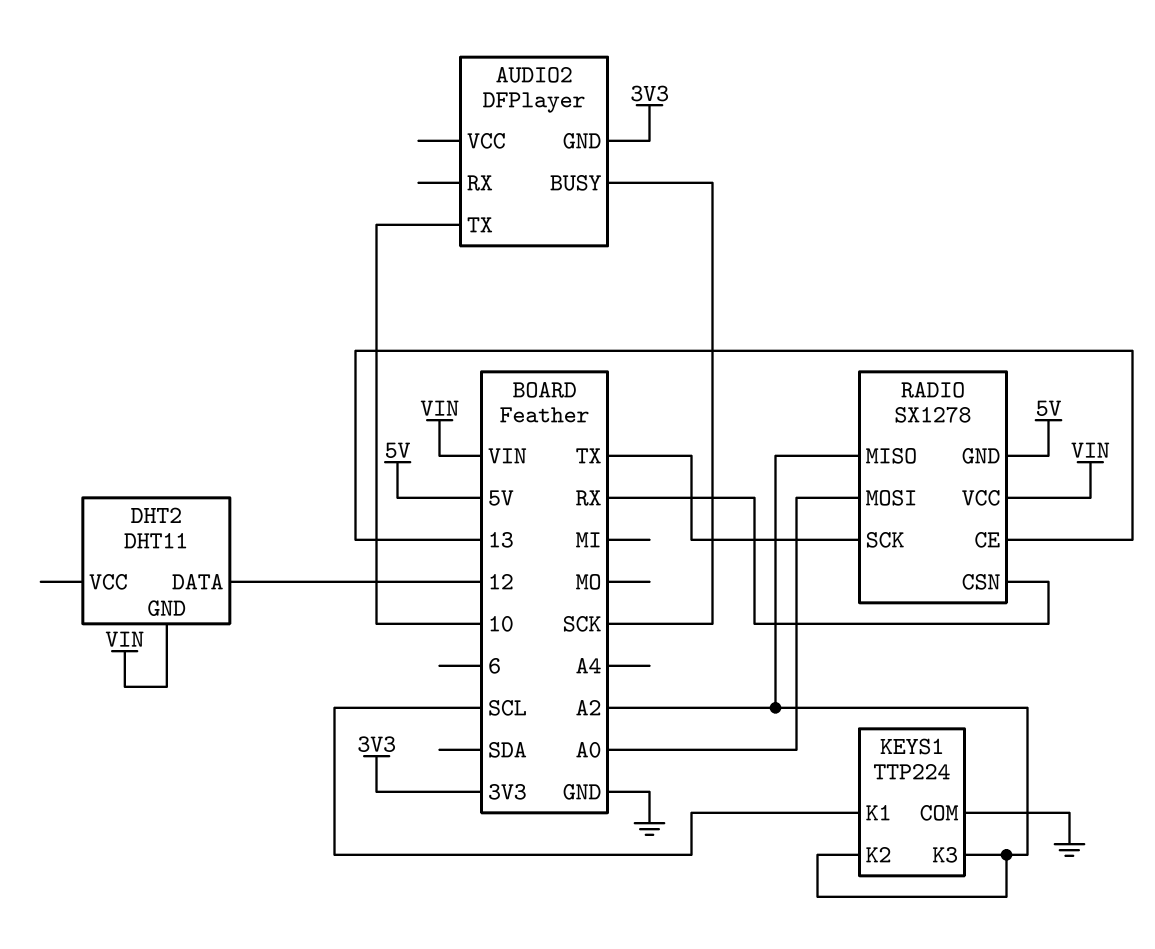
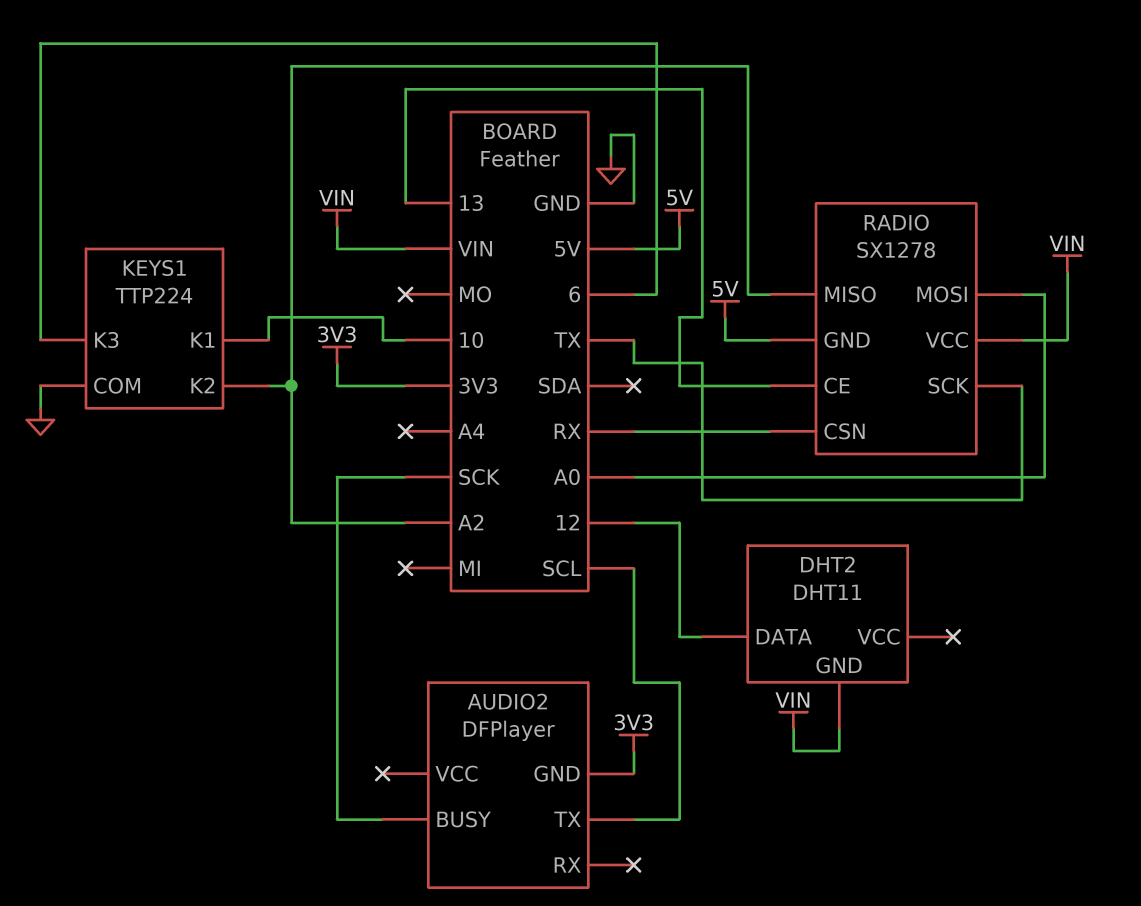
AUDIO2 pin TX: 10 -> SCL
KEYS1 pin K1: SCL -> 10
KEYS1 pin K3: A2 -> 6

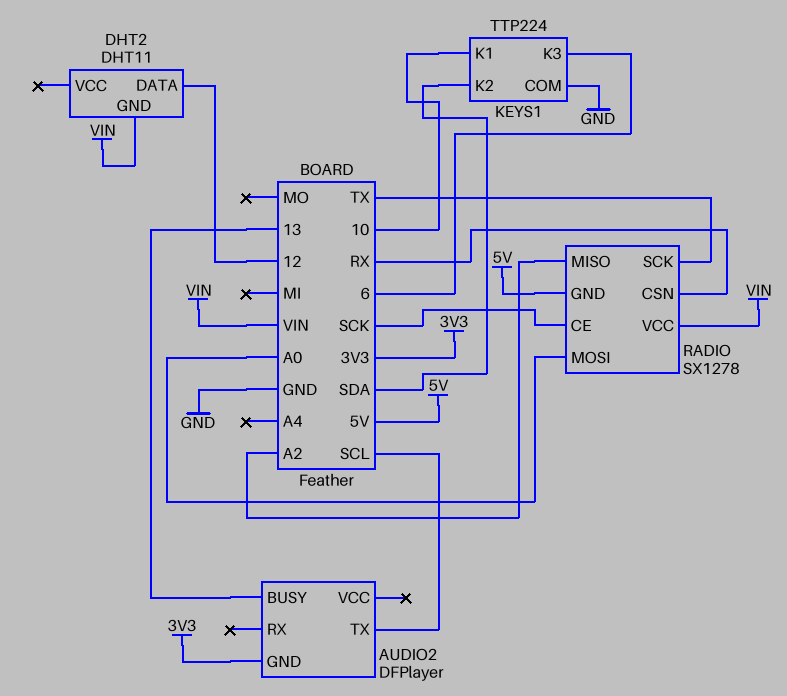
AUDIO2 pin BUSY: SCK -> 13
KEYS1 pin K2: A2 -> SDA
RADIO pin CE: 13 -> SCK

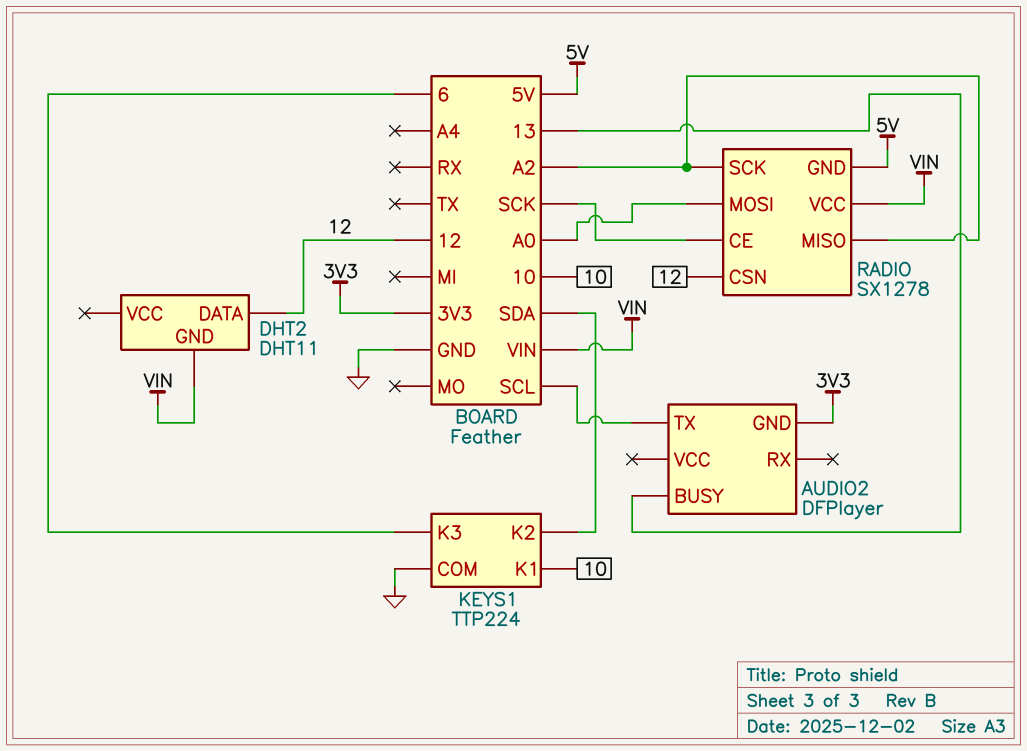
RADIO pin CSN: RX -> 12
RADIO pin SCK: TX -> A2

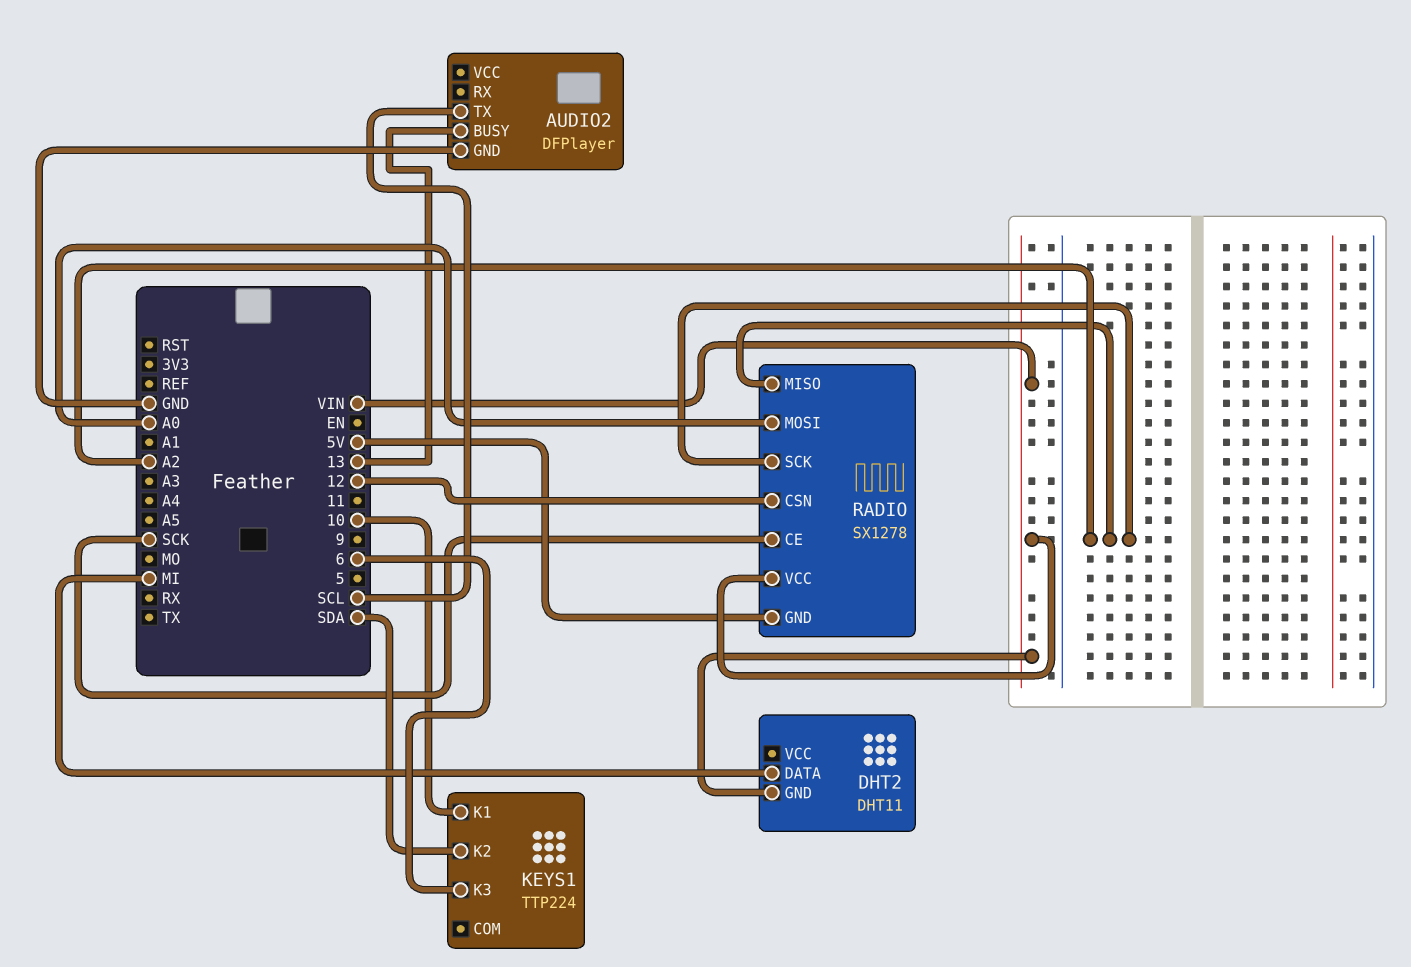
AUDIO2 pin GND: 3V3 -> GND
DHT2 pin DATA: 12 -> MI
KEYS1 pin COM: GND -> none

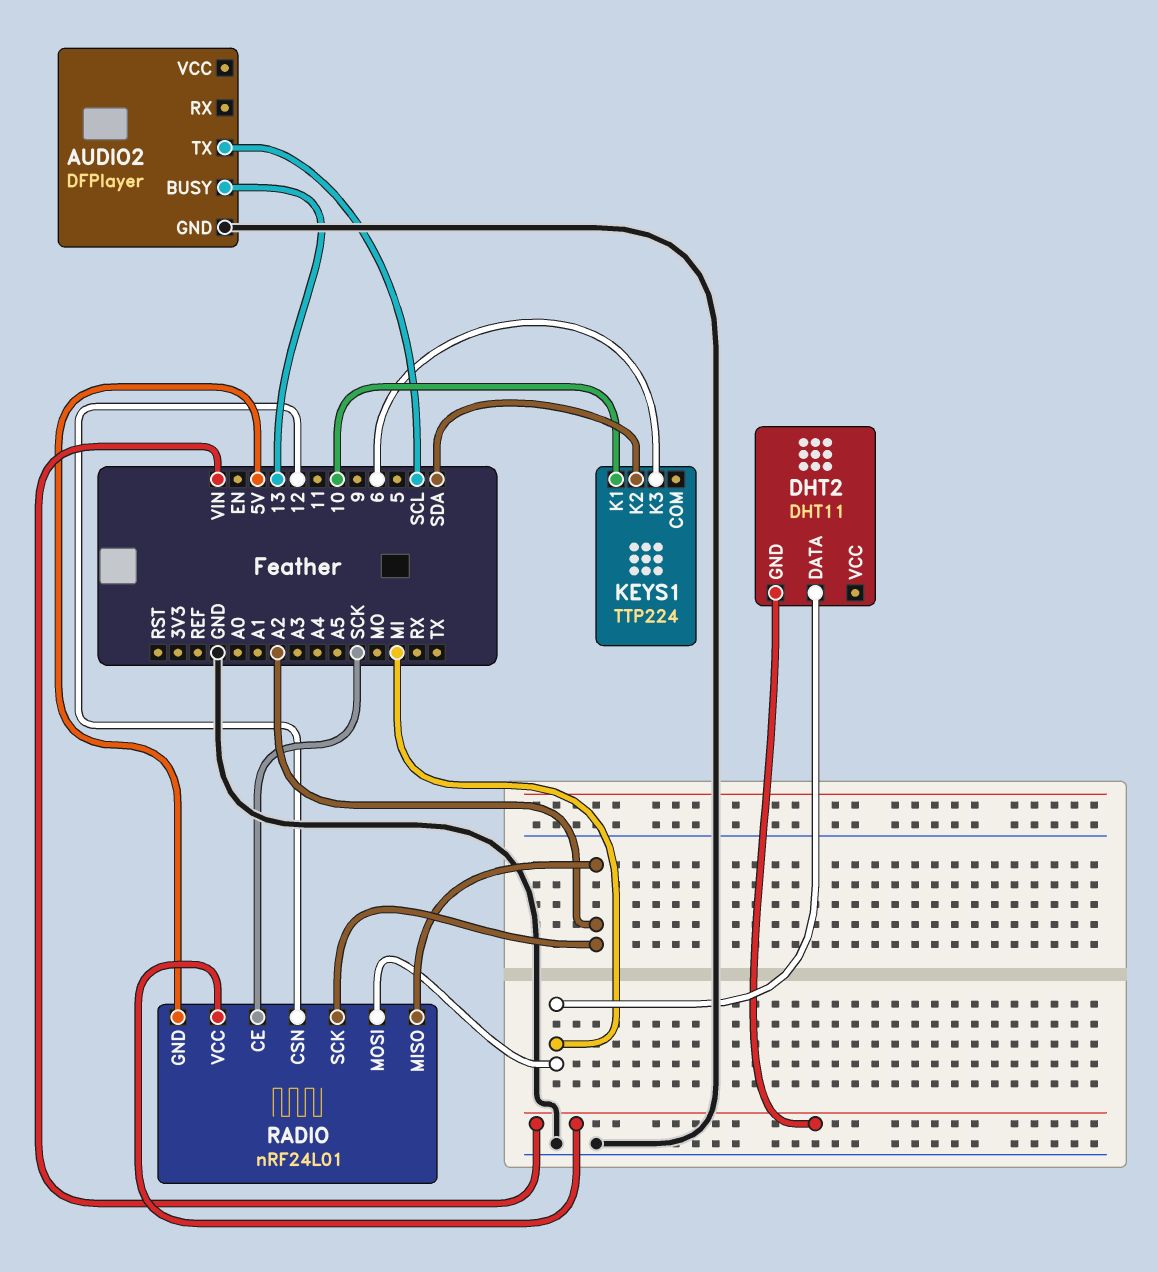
RADIO: SX1278 -> nRF24L01
RADIO pin MOSI: A0 -> MI

